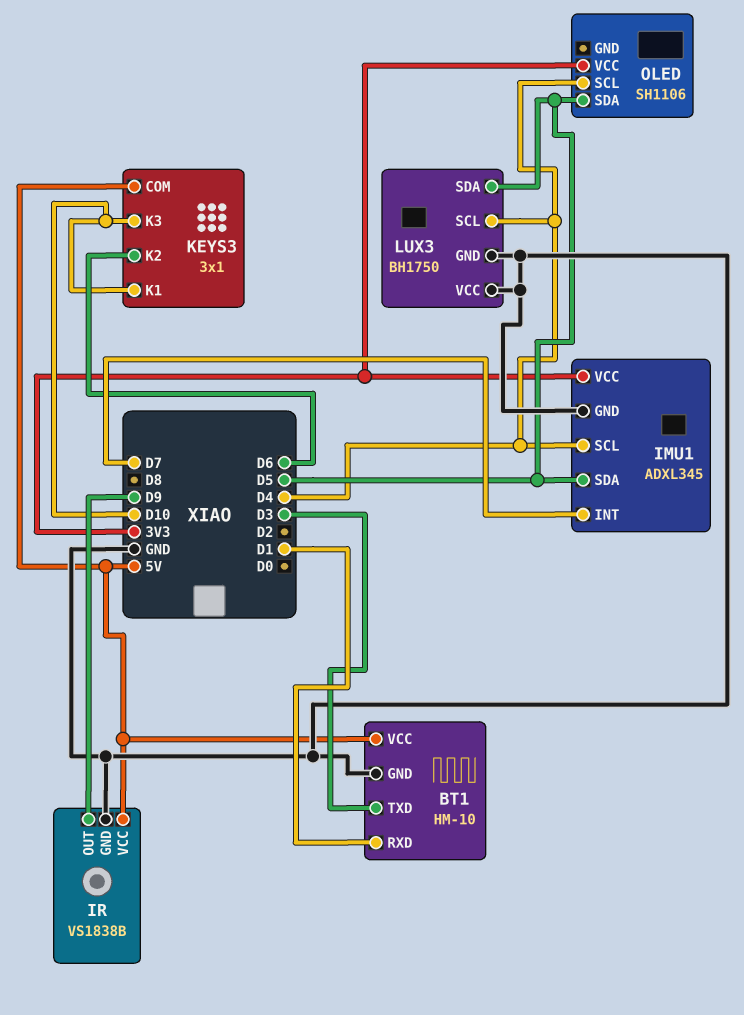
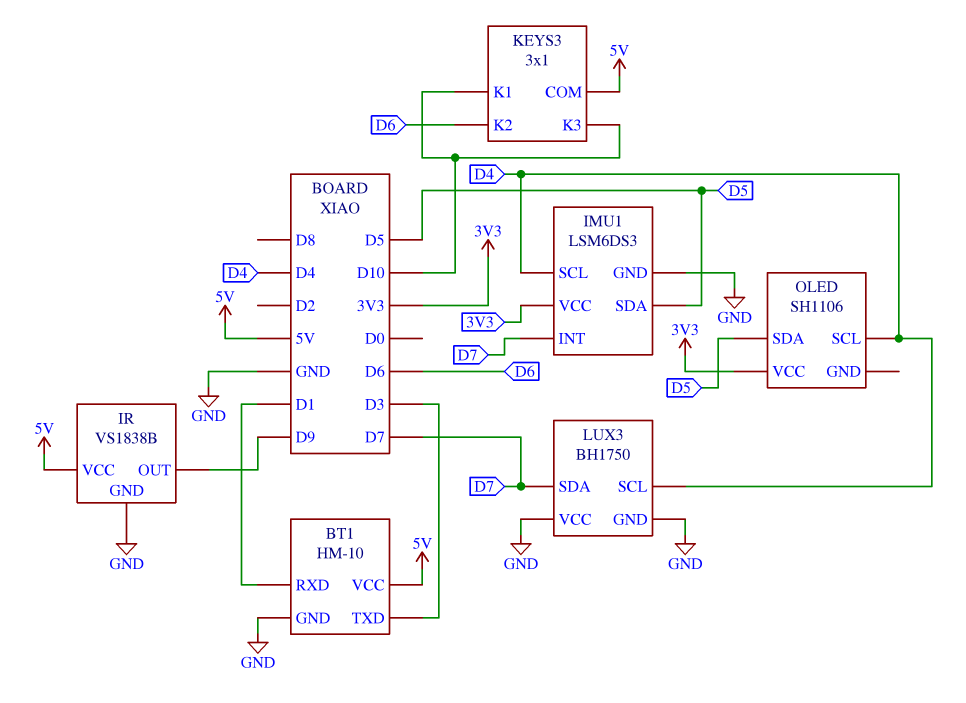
IMU1: ADXL345 -> LSM6DS3
LUX3 pin SDA: D5 -> D7

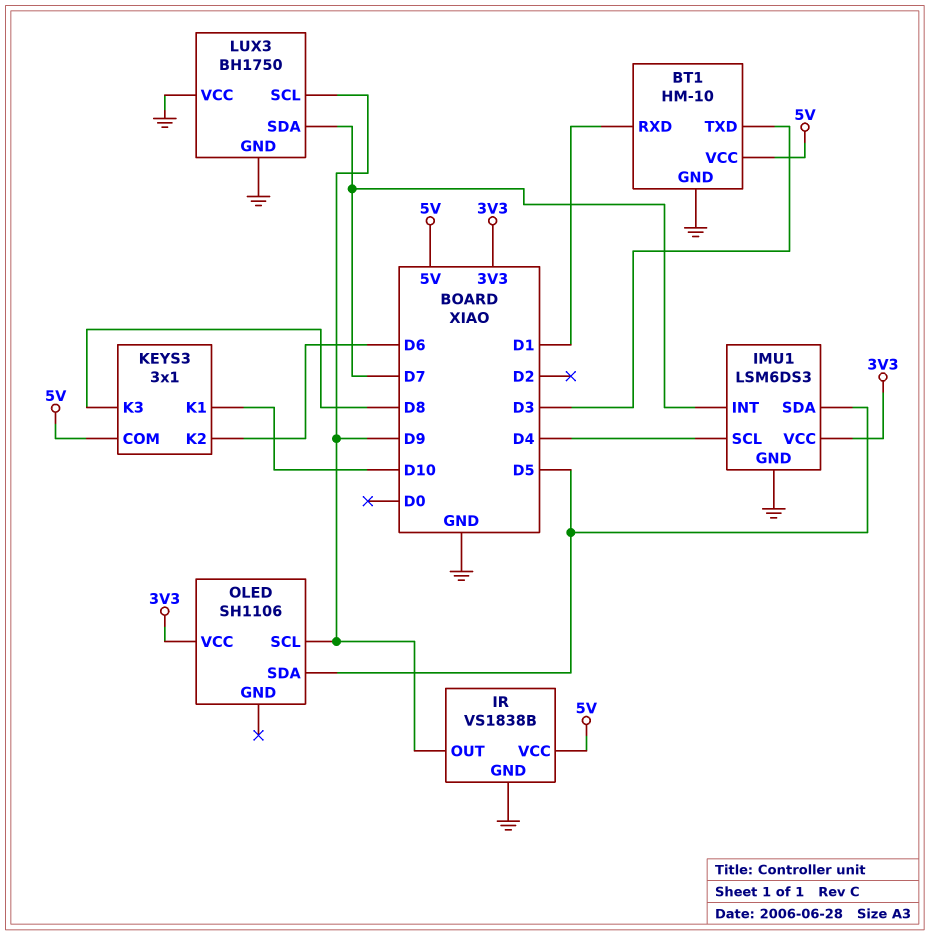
KEYS3 pin K3: D10 -> D8
LUX3 pin SCL: D4 -> D9
OLED pin SCL: D4 -> D9

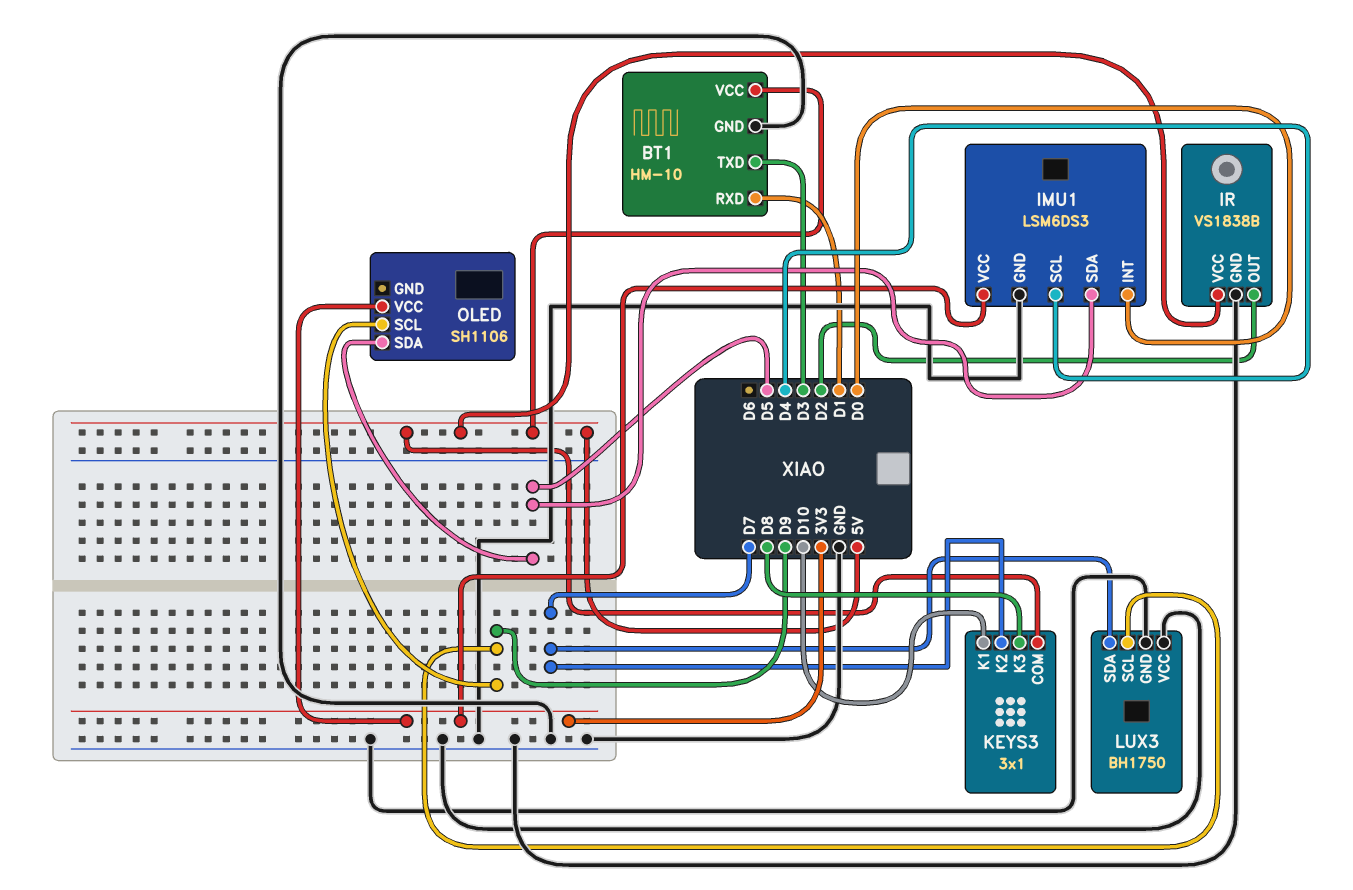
IMU1 pin INT: D7 -> D0
IR pin OUT: D9 -> D2
KEYS3 pin K2: D6 -> D7

